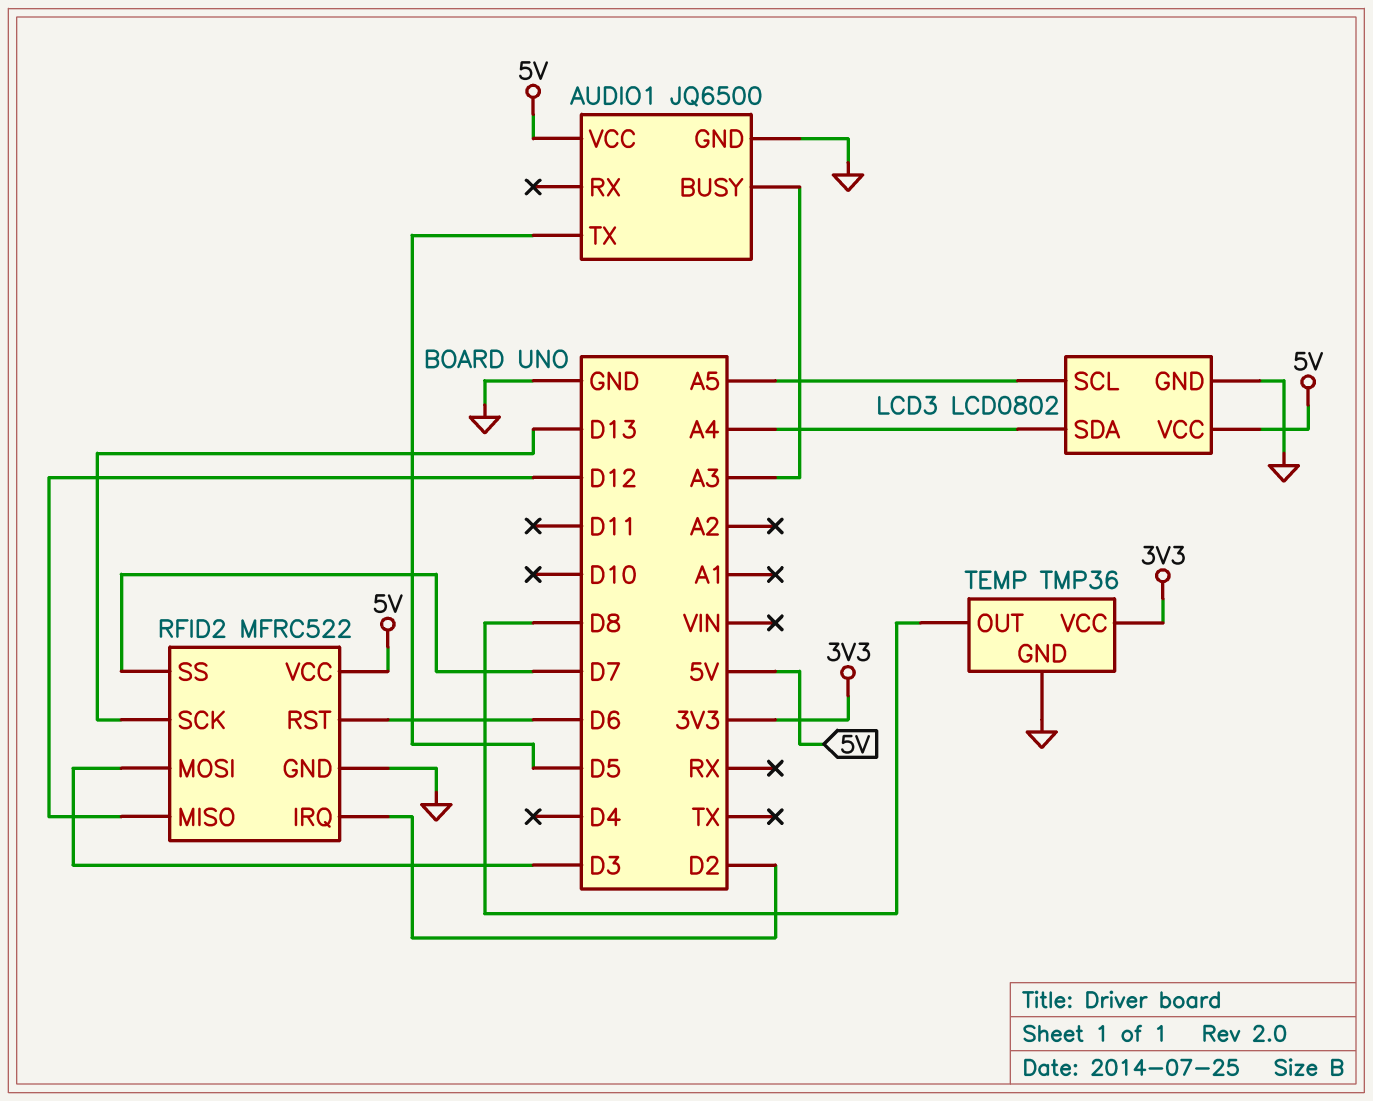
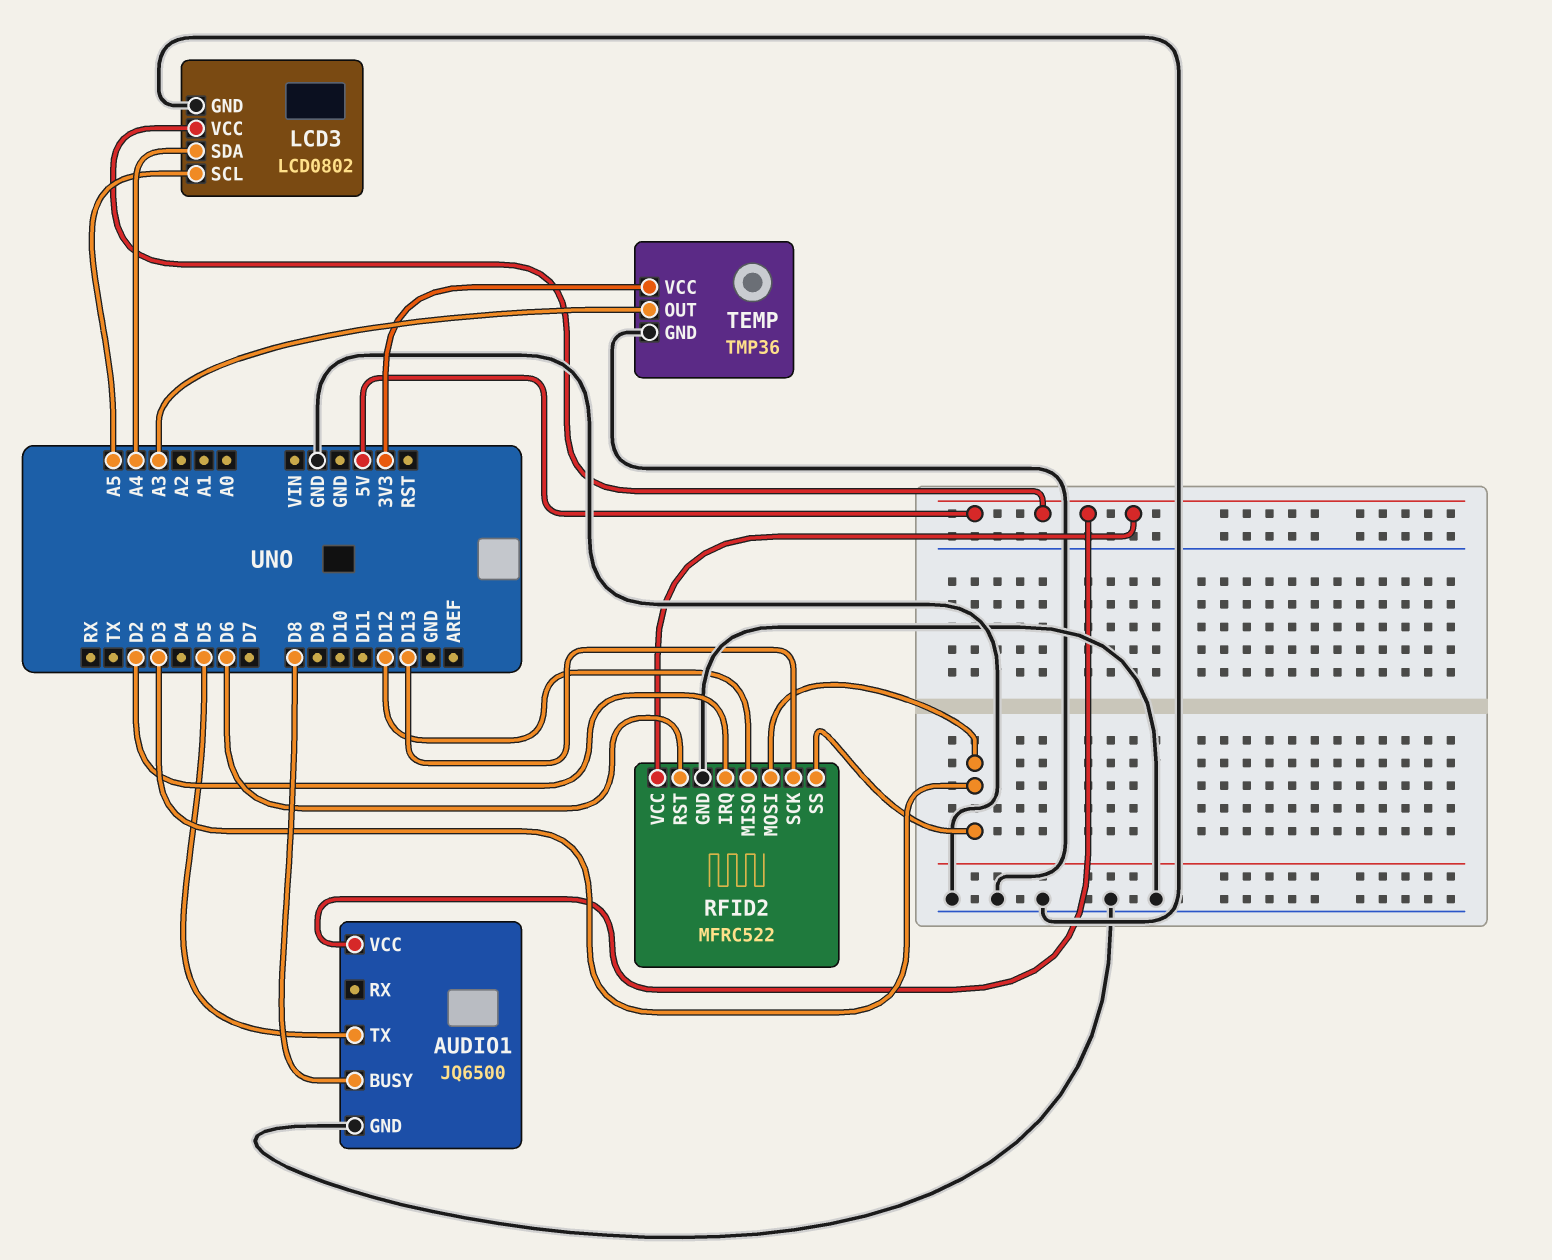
AUDIO1 pin BUSY: A3 -> D8
RFID2 pin SS: D7 -> D3
TEMP pin OUT: D8 -> A3

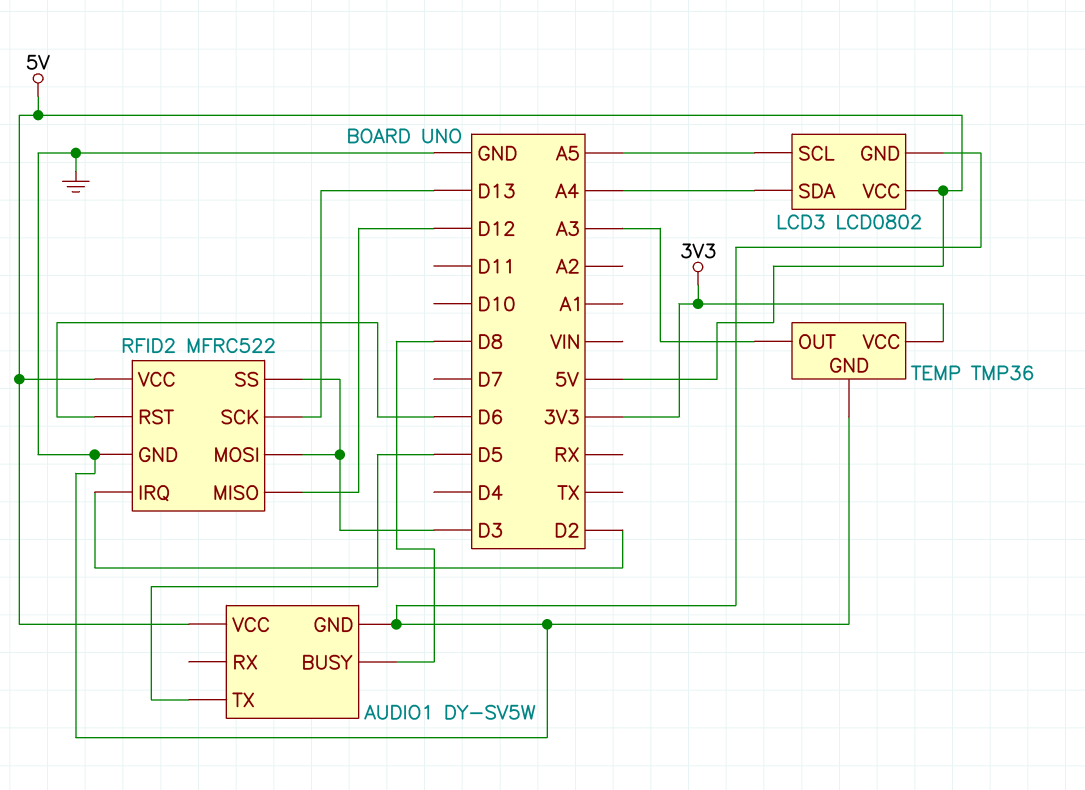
AUDIO1: JQ6500 -> DY-SV5W

